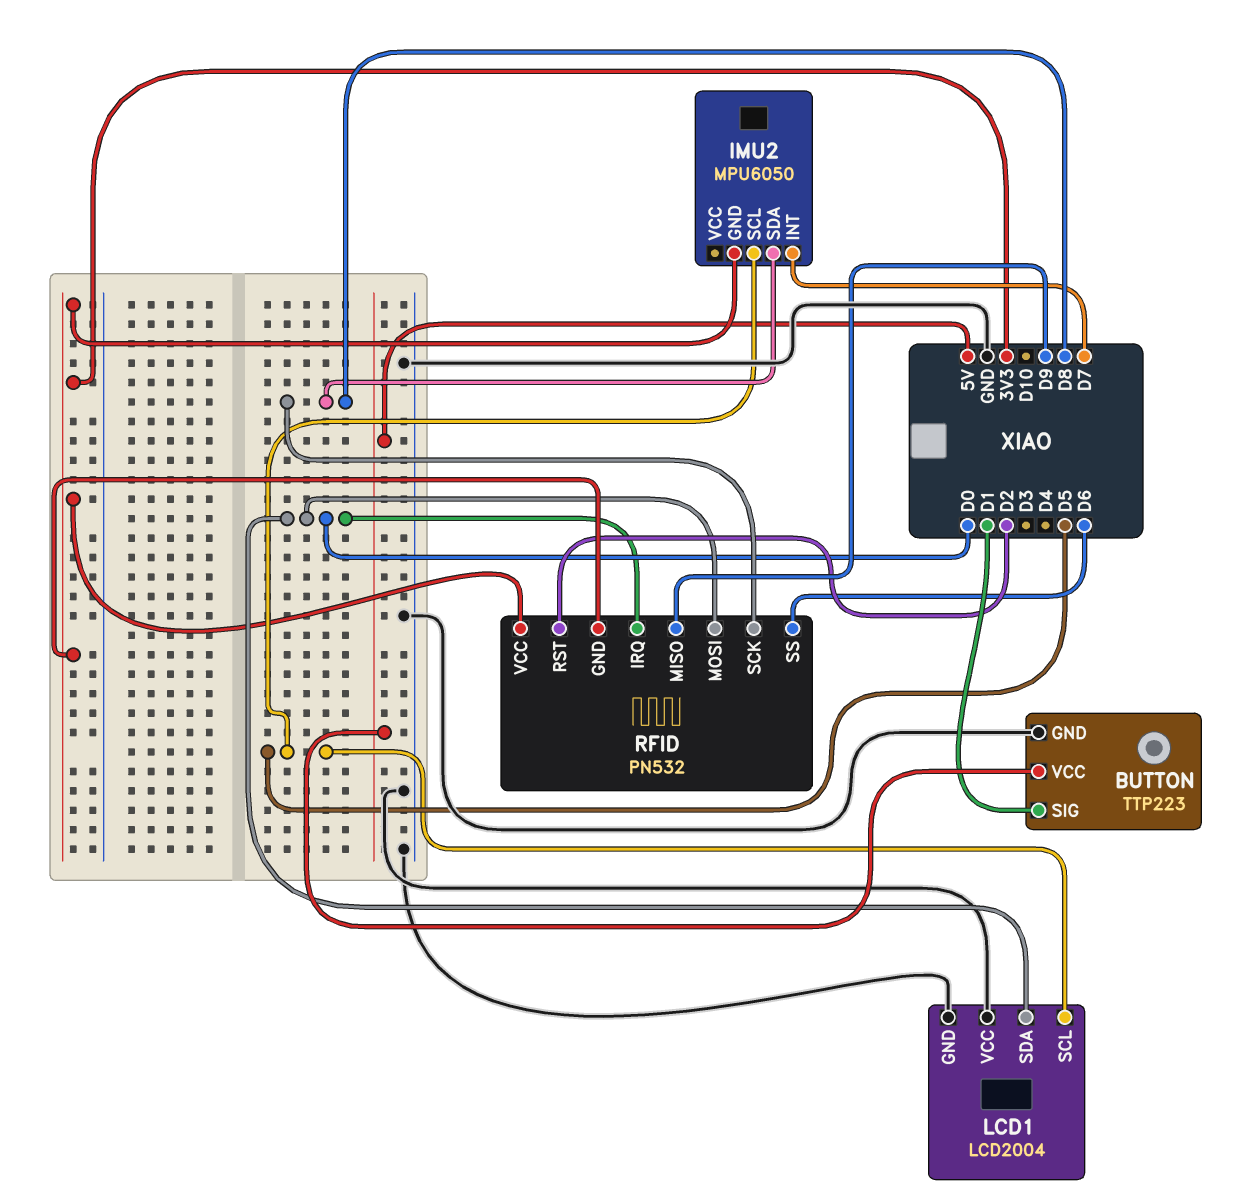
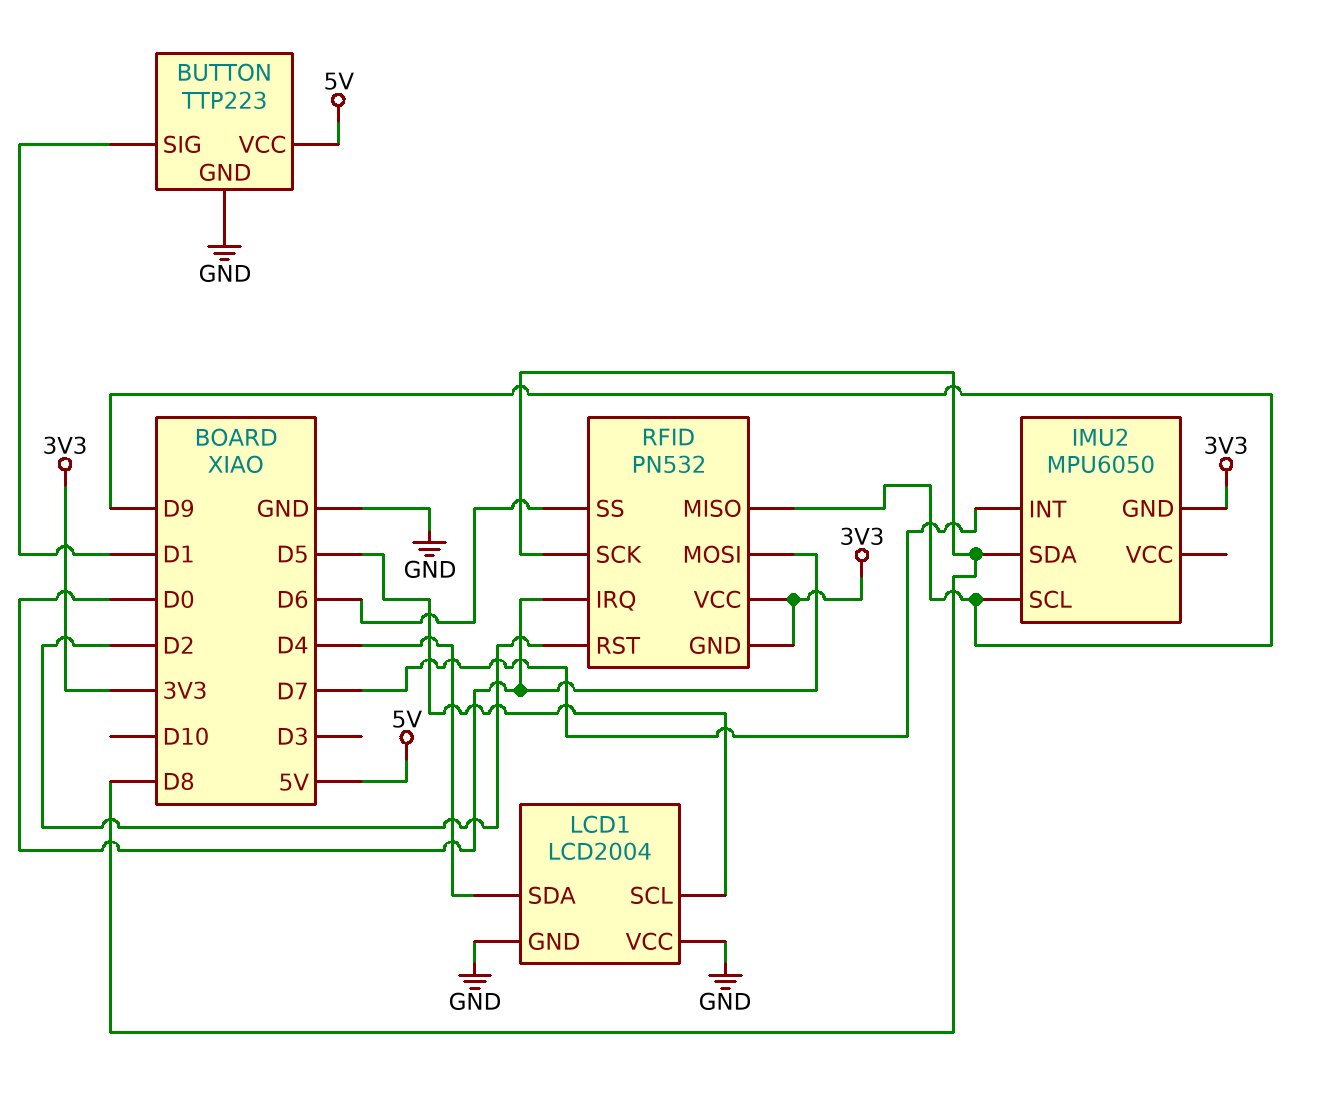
IMU2 pin SCL: D5 -> D9
LCD1 pin SDA: D0 -> D4

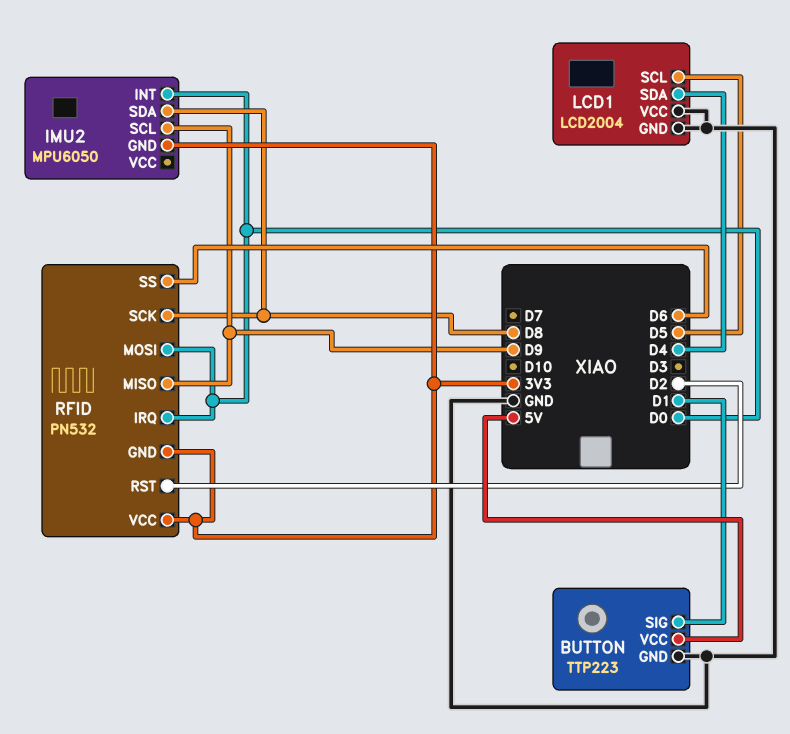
IMU2 pin INT: D7 -> D0

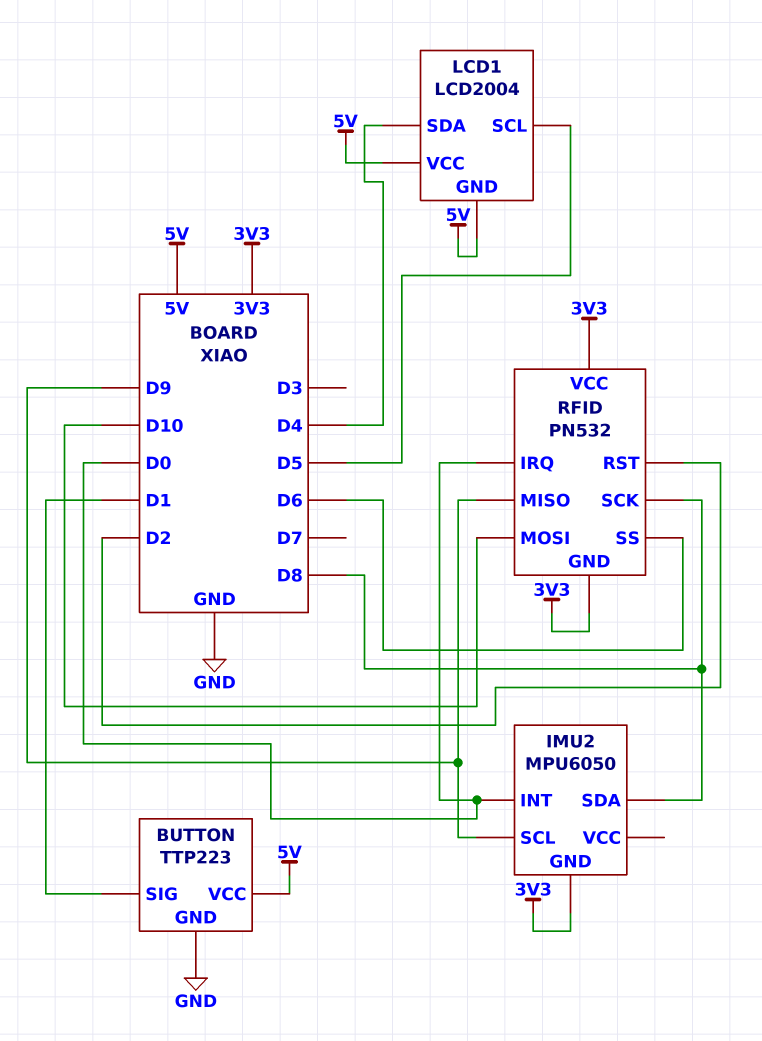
LCD1 pin GND: GND -> 5V
LCD1 pin VCC: GND -> 5V
RFID pin MOSI: D0 -> D10

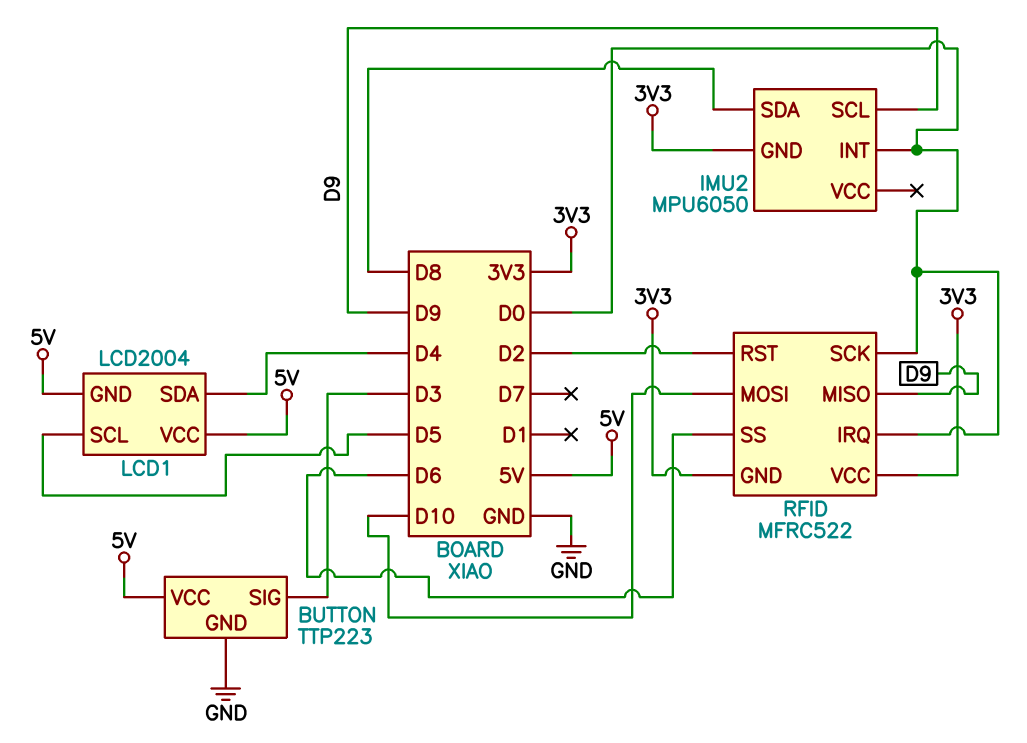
BUTTON pin SIG: D1 -> D3
RFID: PN532 -> MFRC522
RFID pin SCK: D8 -> D0

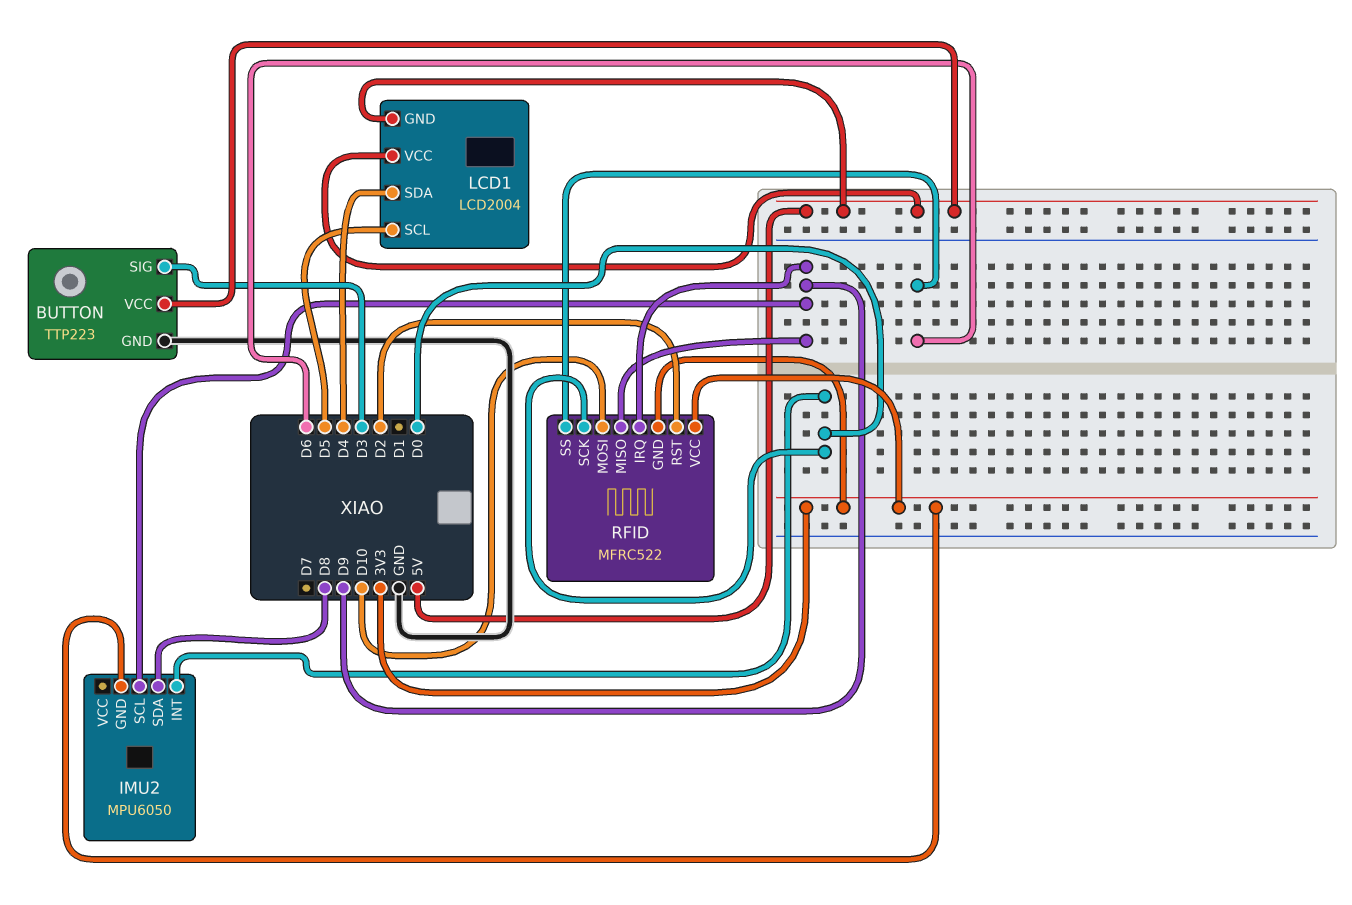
RFID pin IRQ: D0 -> D9

